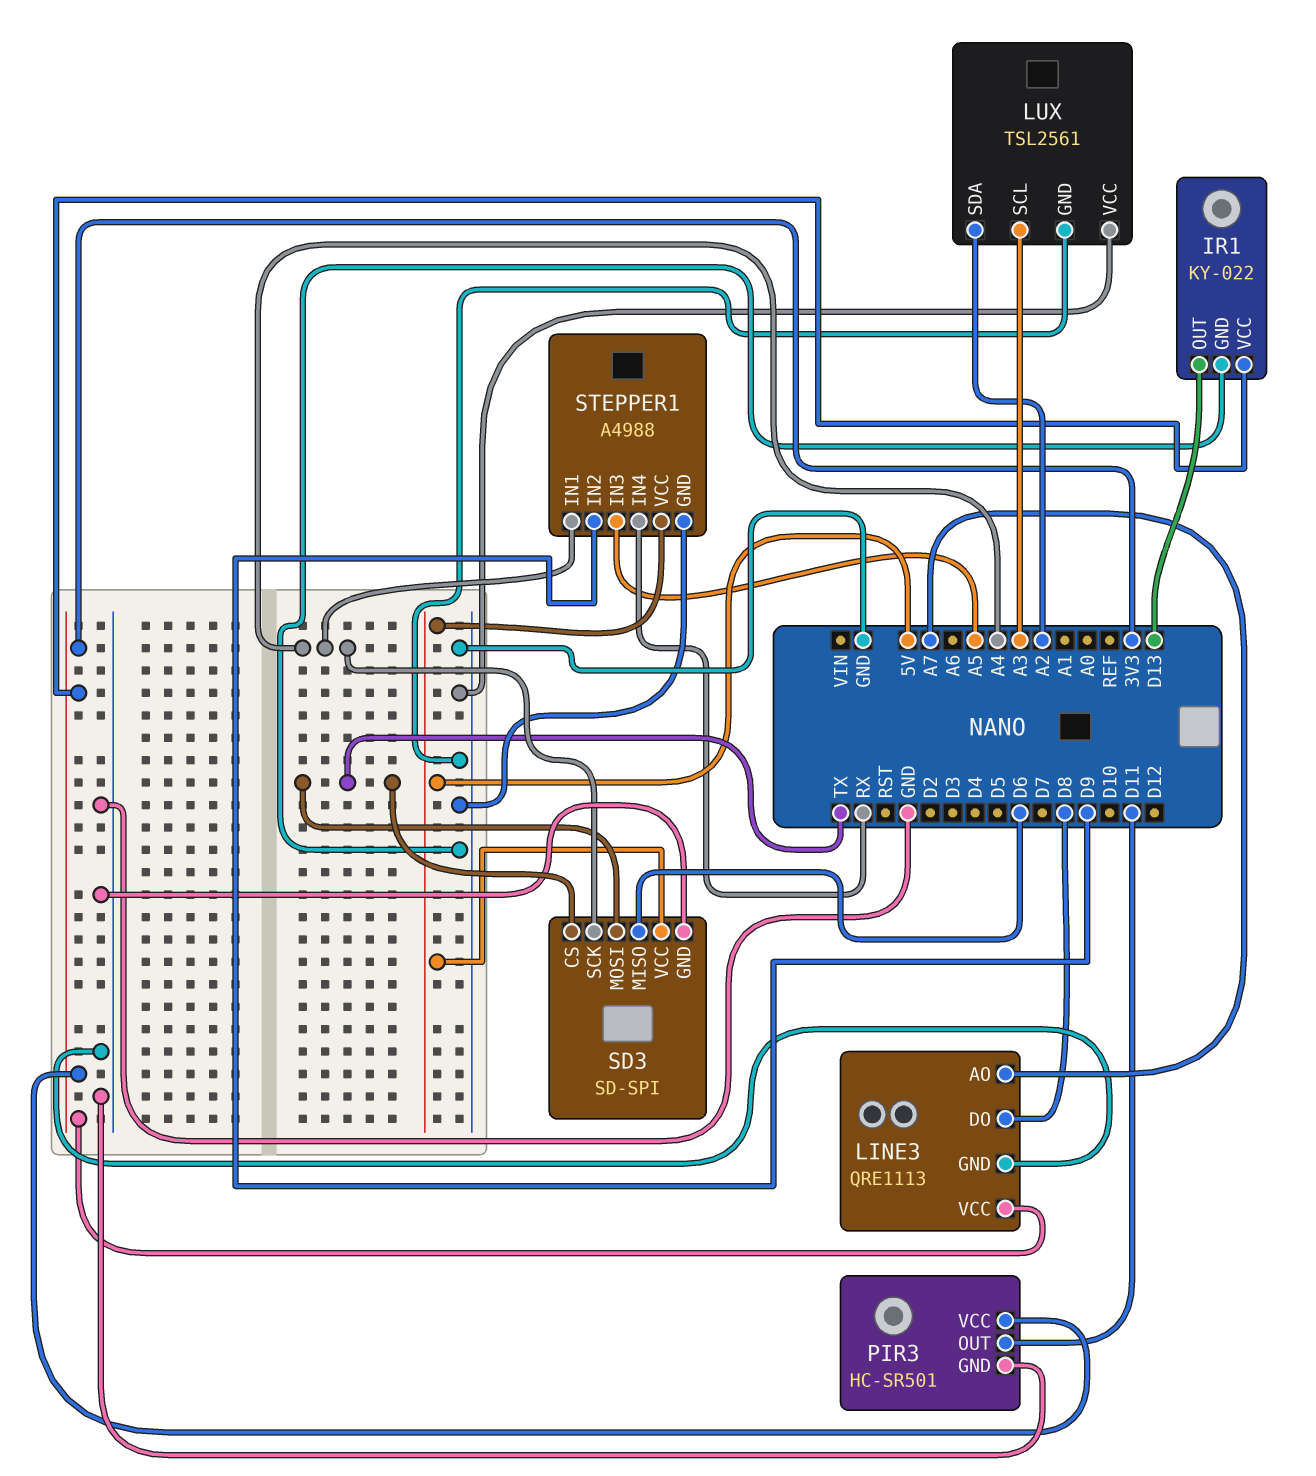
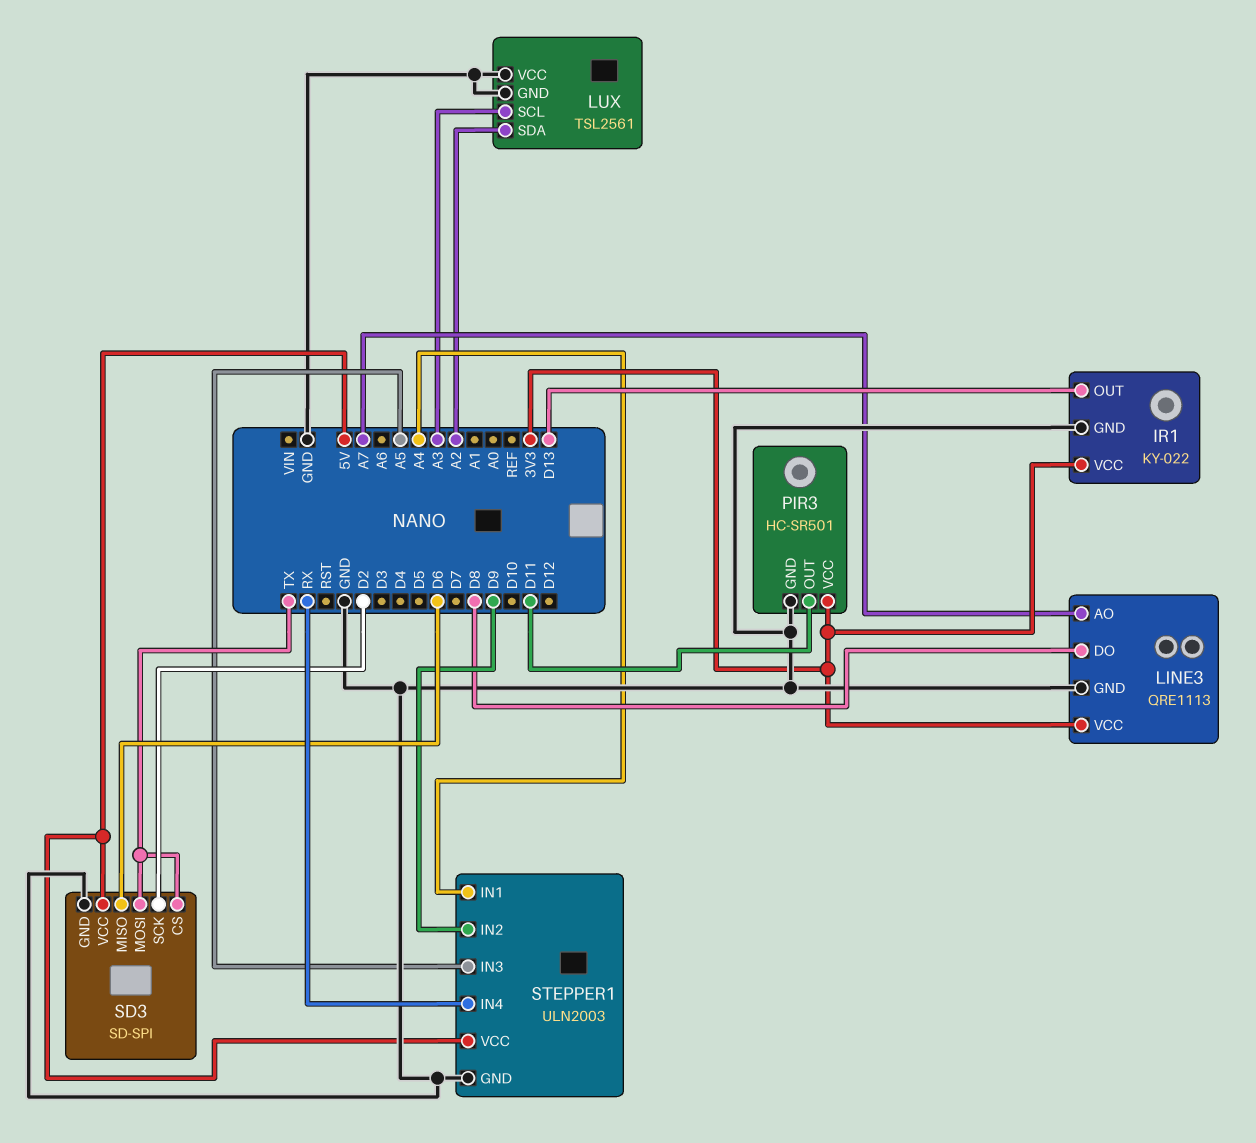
SD3 pin SCK: A4 -> D2
STEPPER1: A4988 -> ULN2003

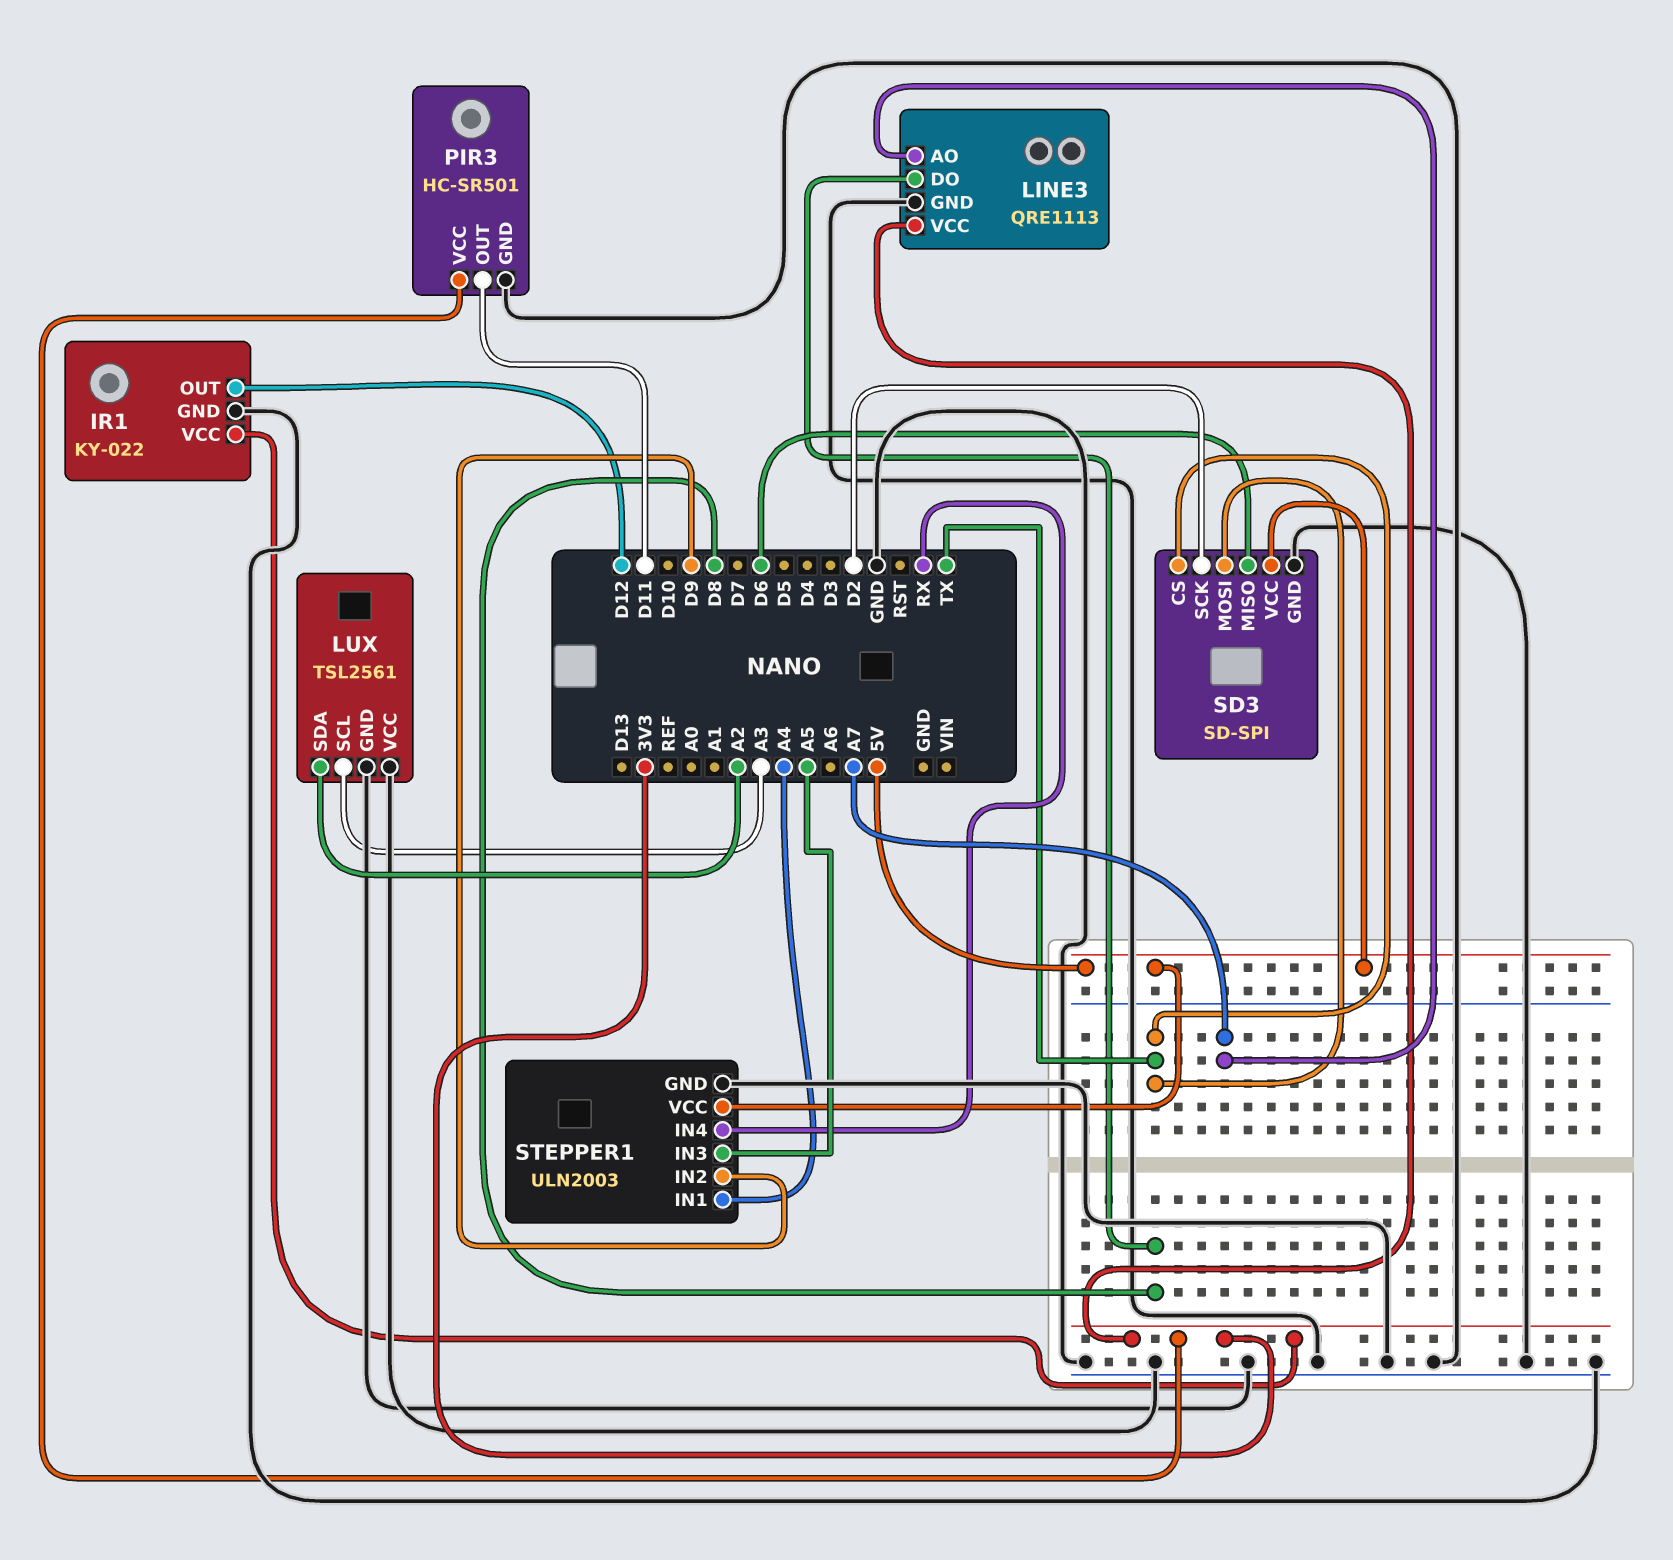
IR1 pin OUT: D13 -> D12

